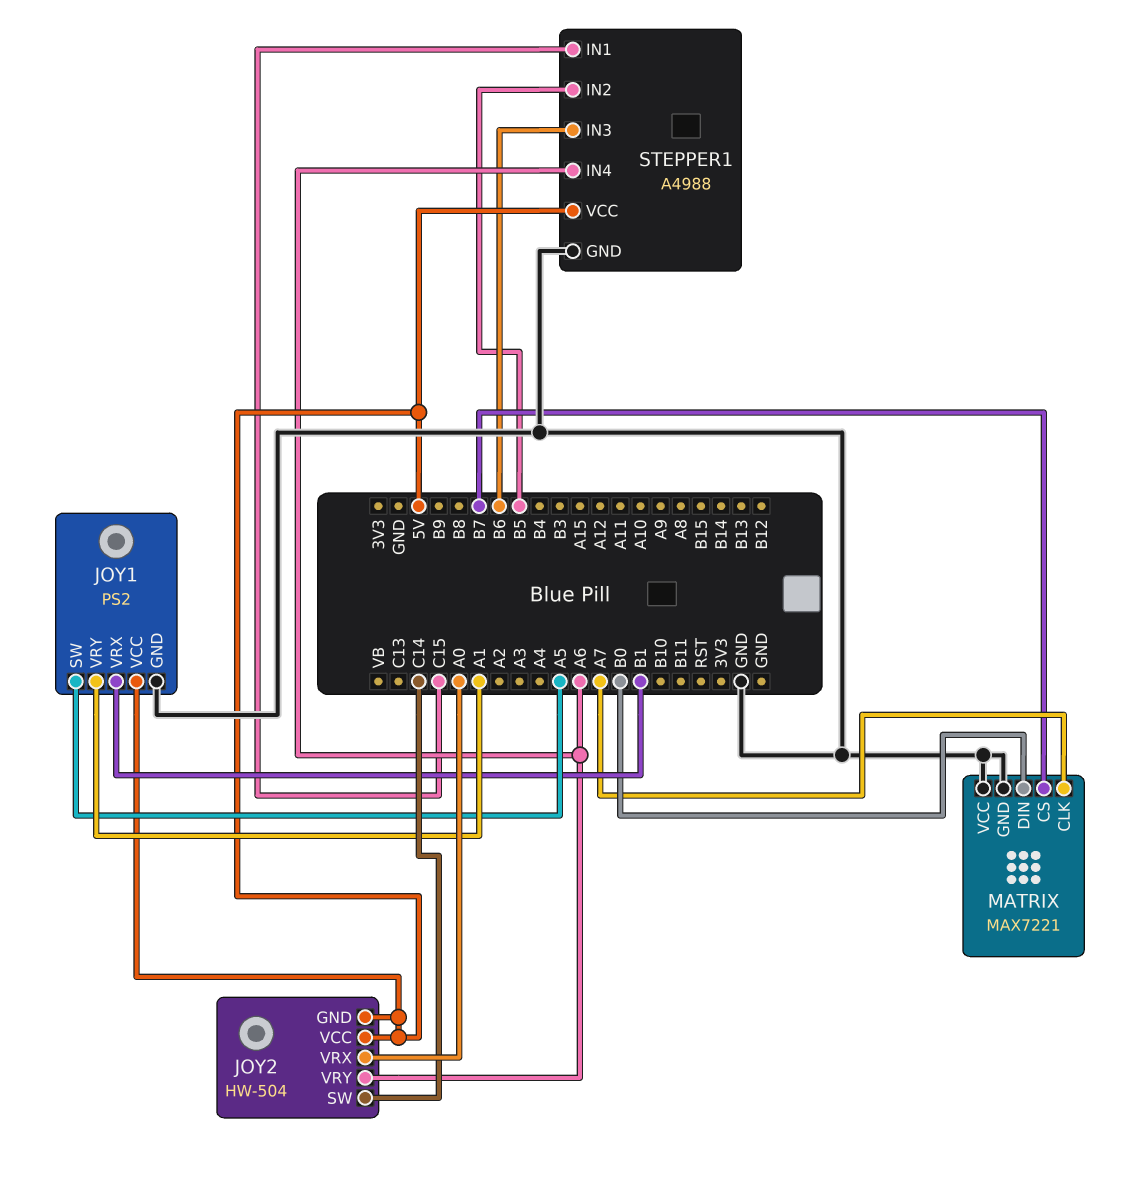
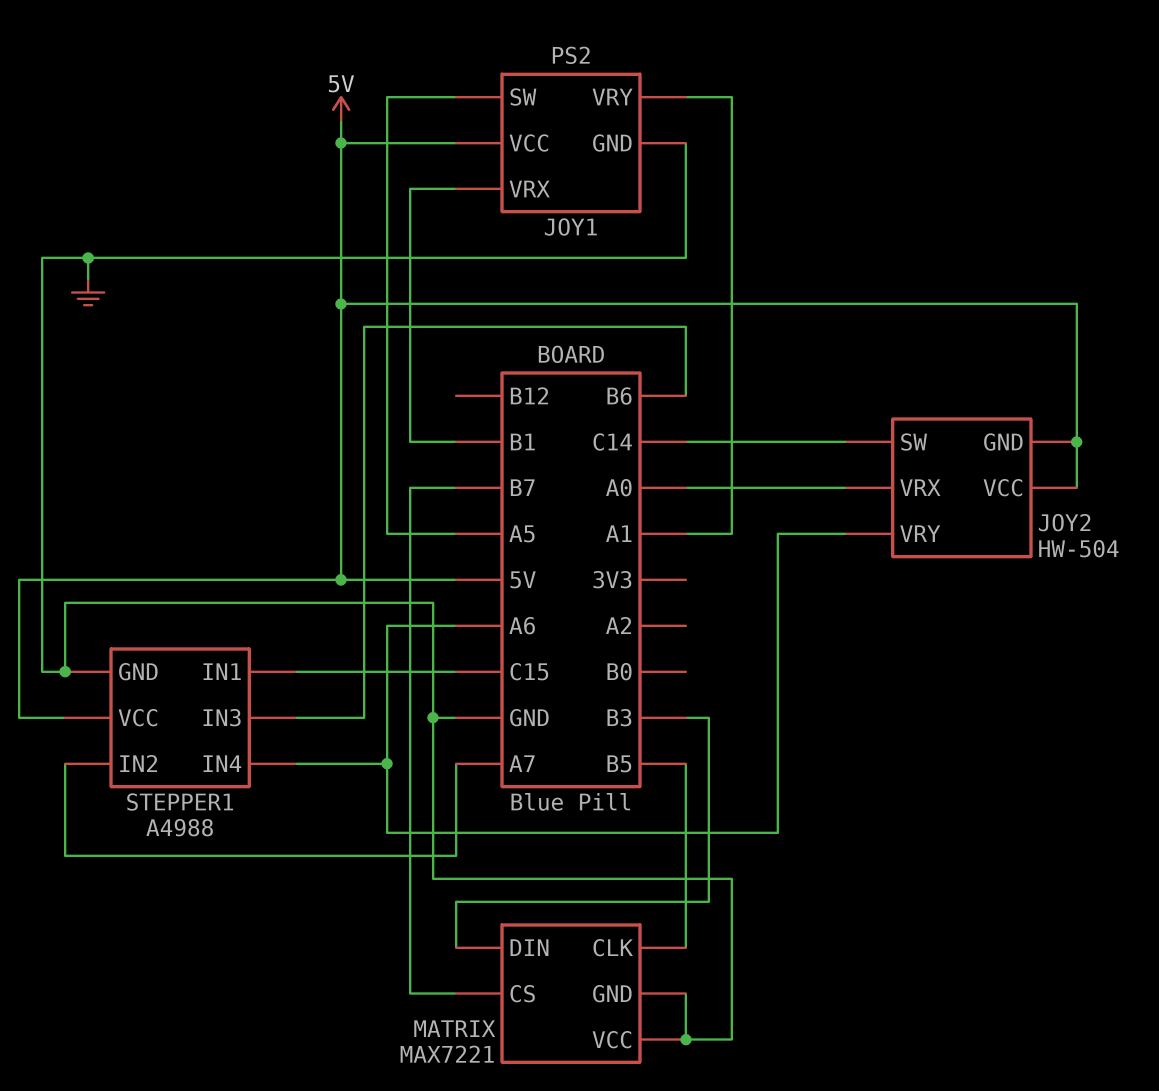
MATRIX pin CLK: A7 -> B5
MATRIX pin DIN: B0 -> B3
STEPPER1 pin IN2: B5 -> A7

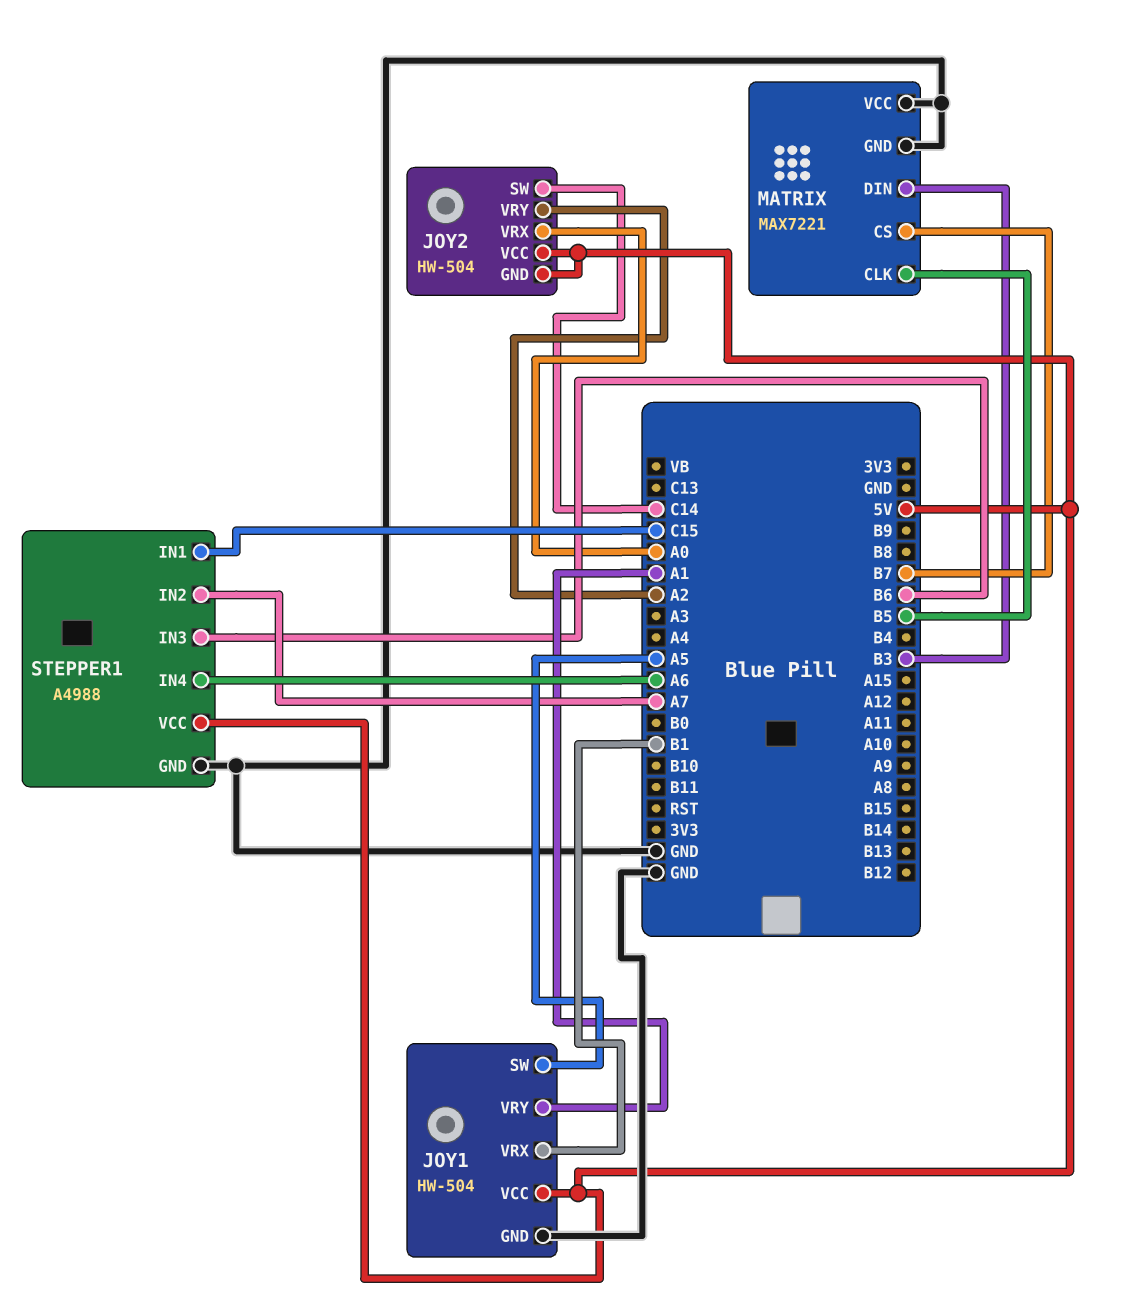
JOY1: PS2 -> HW-504
JOY2 pin VRY: A6 -> A2

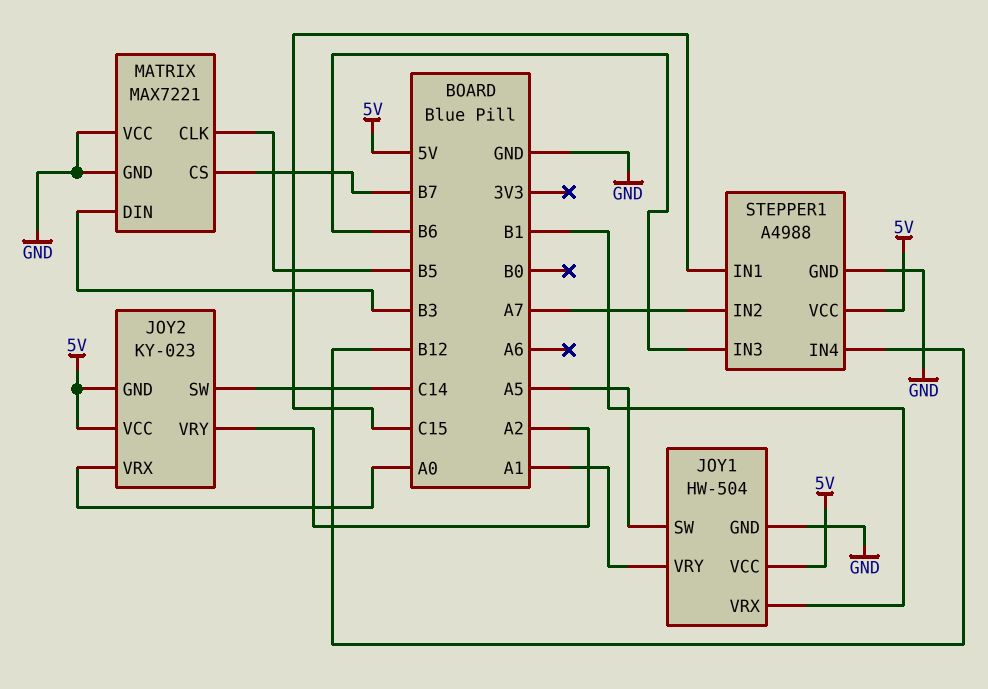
JOY2: HW-504 -> KY-023
STEPPER1 pin IN4: A6 -> B12

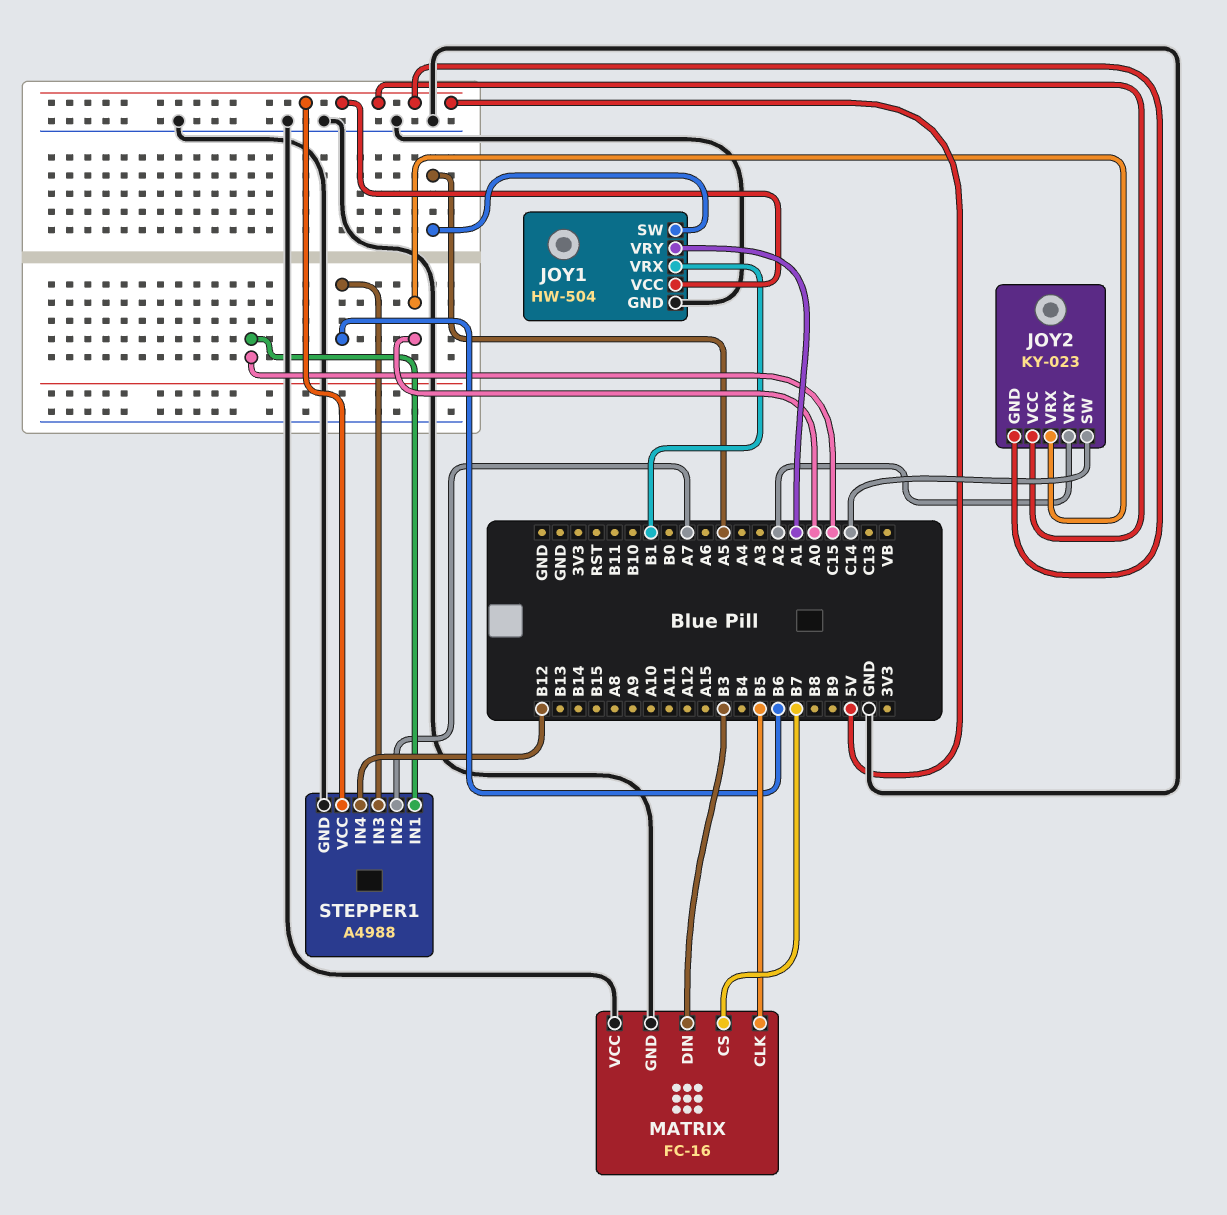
MATRIX: MAX7221 -> FC-16

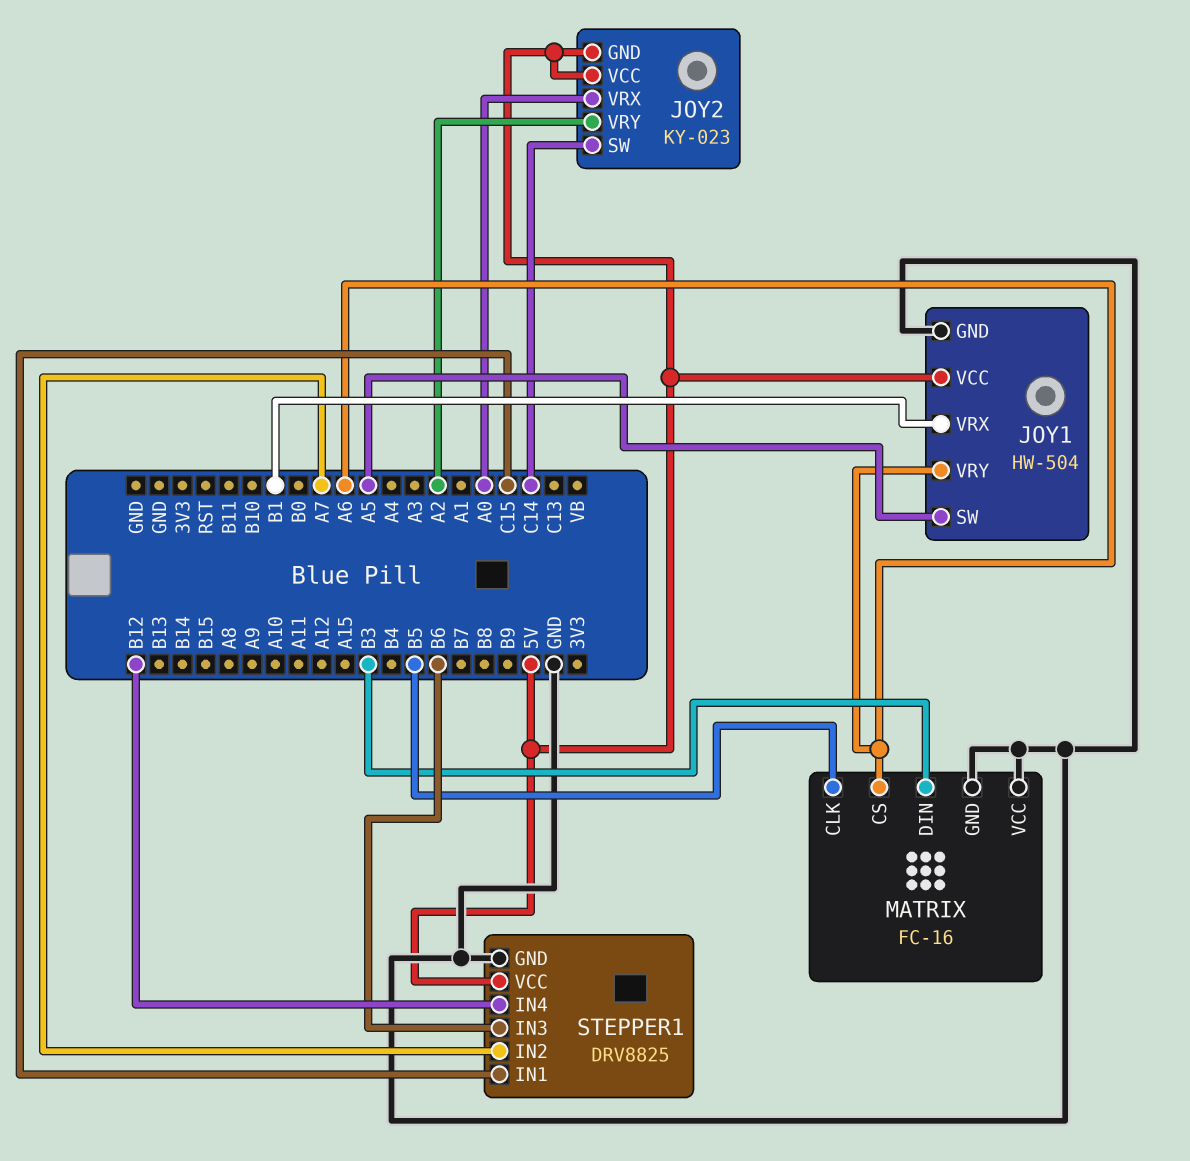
JOY1 pin VRY: A1 -> A6
MATRIX pin CS: B7 -> A6
STEPPER1: A4988 -> DRV8825

